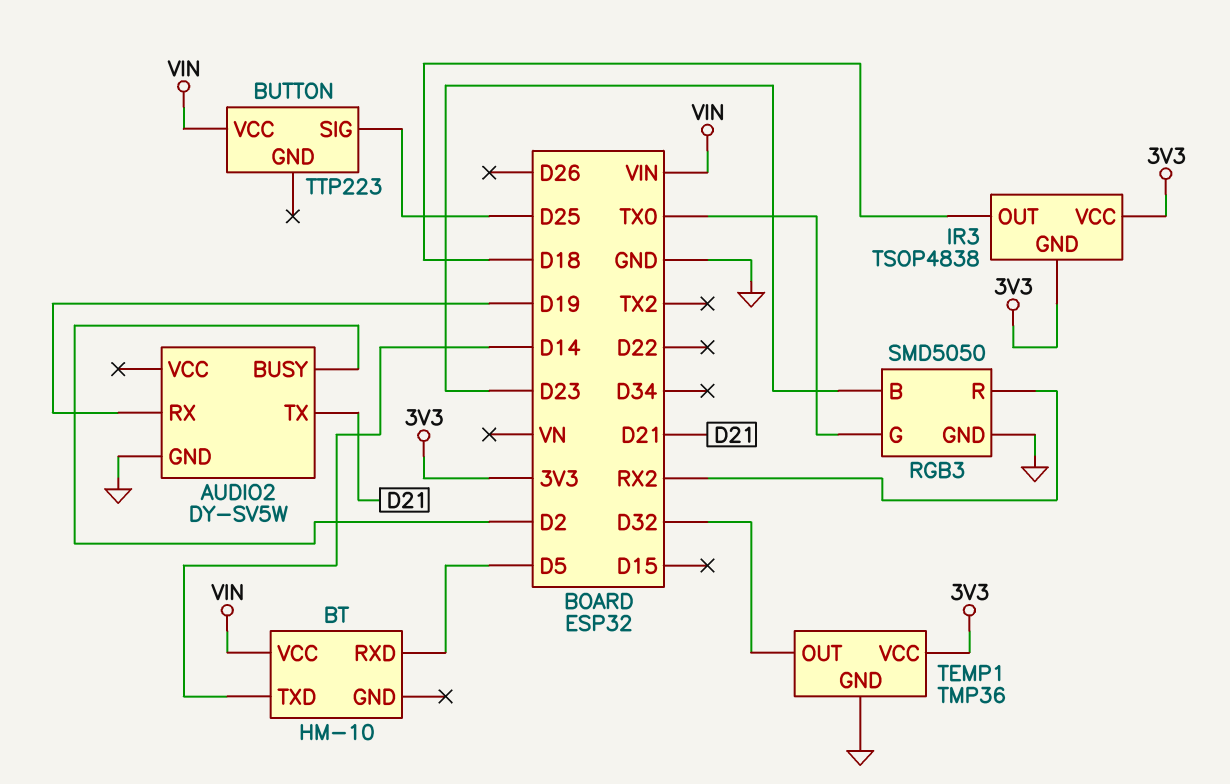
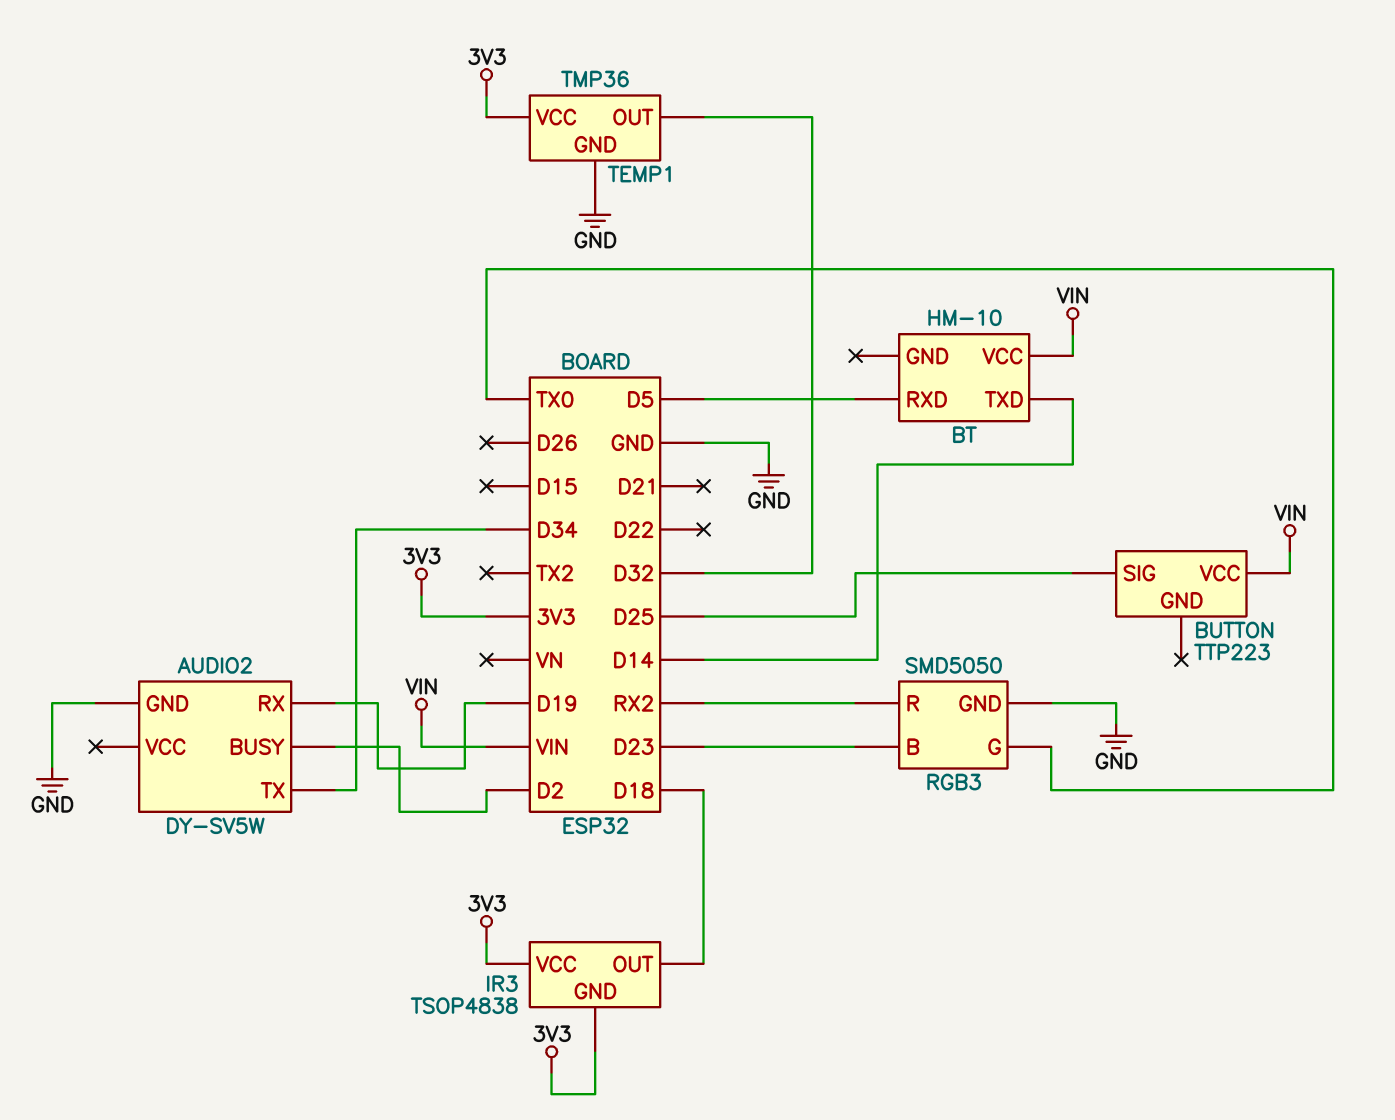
AUDIO2 pin TX: D21 -> D34

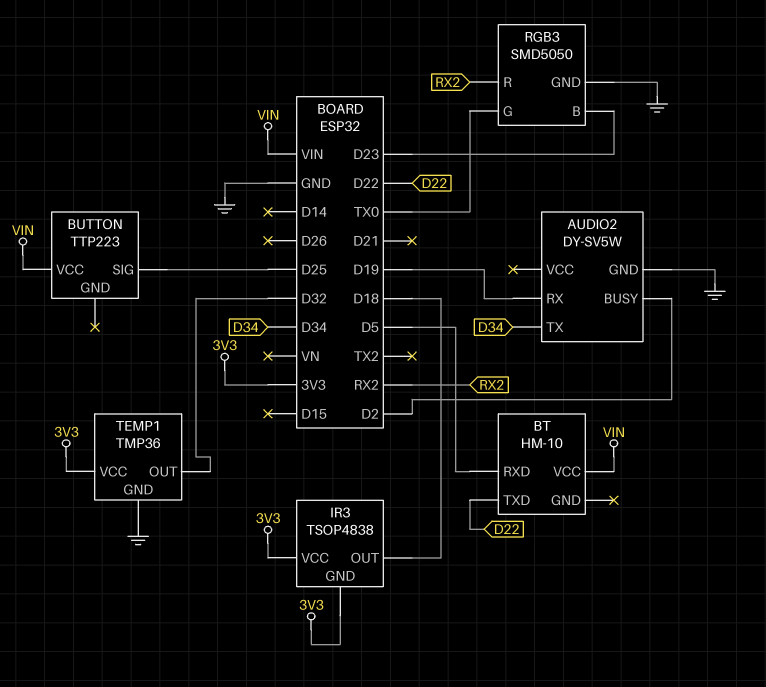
BT pin TXD: D14 -> D22

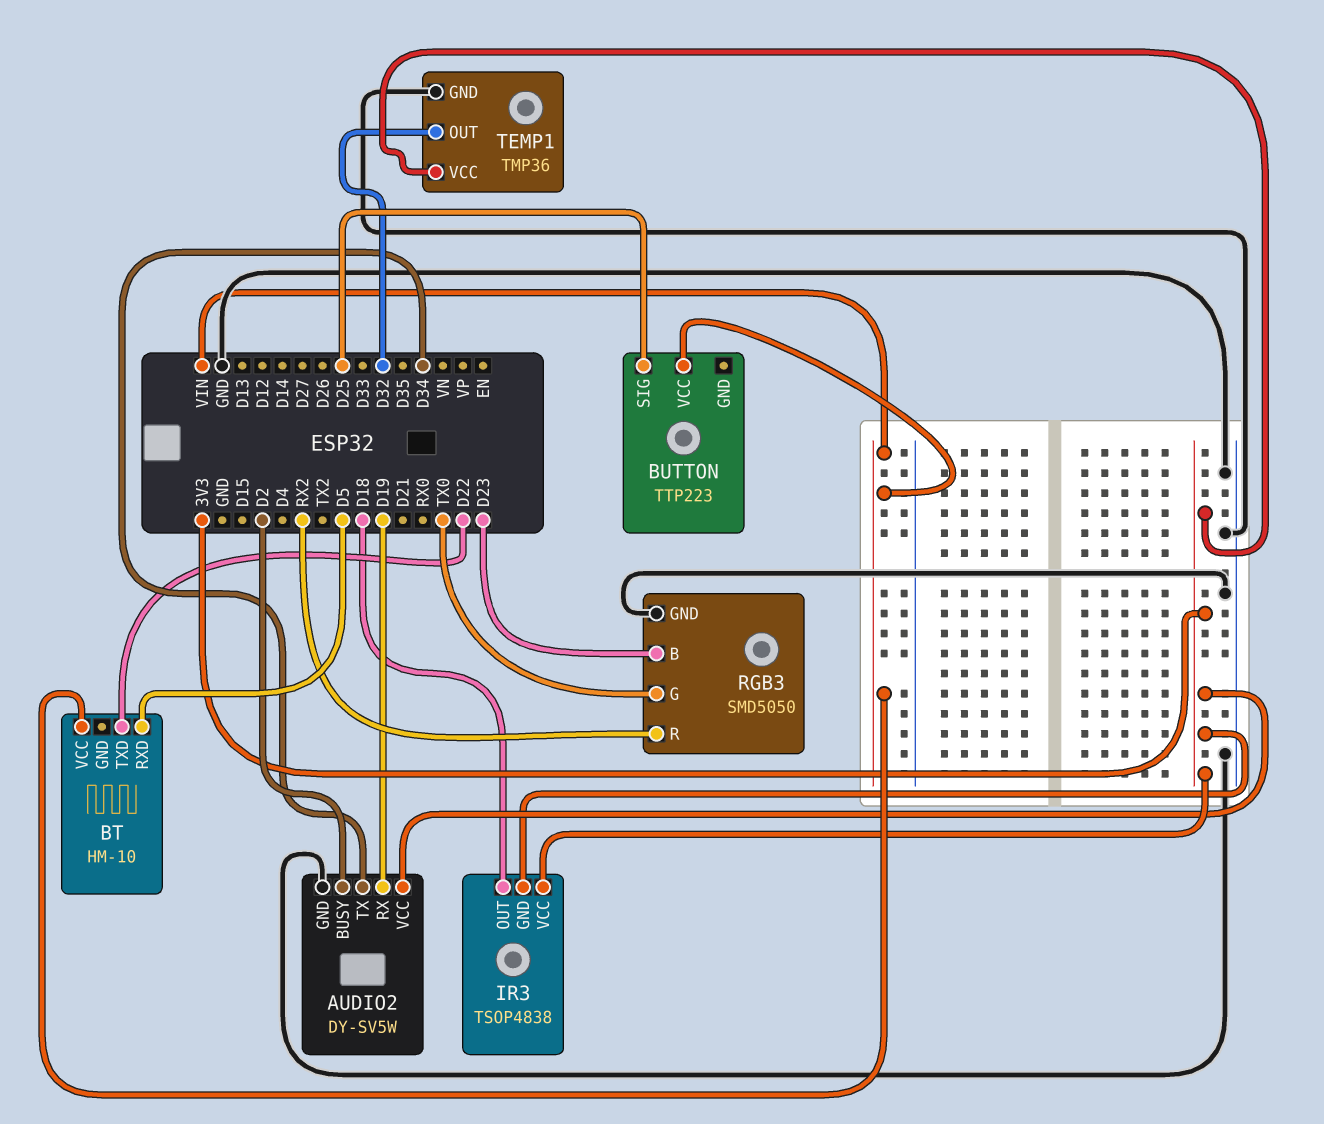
AUDIO2 pin VCC: none -> 3V3

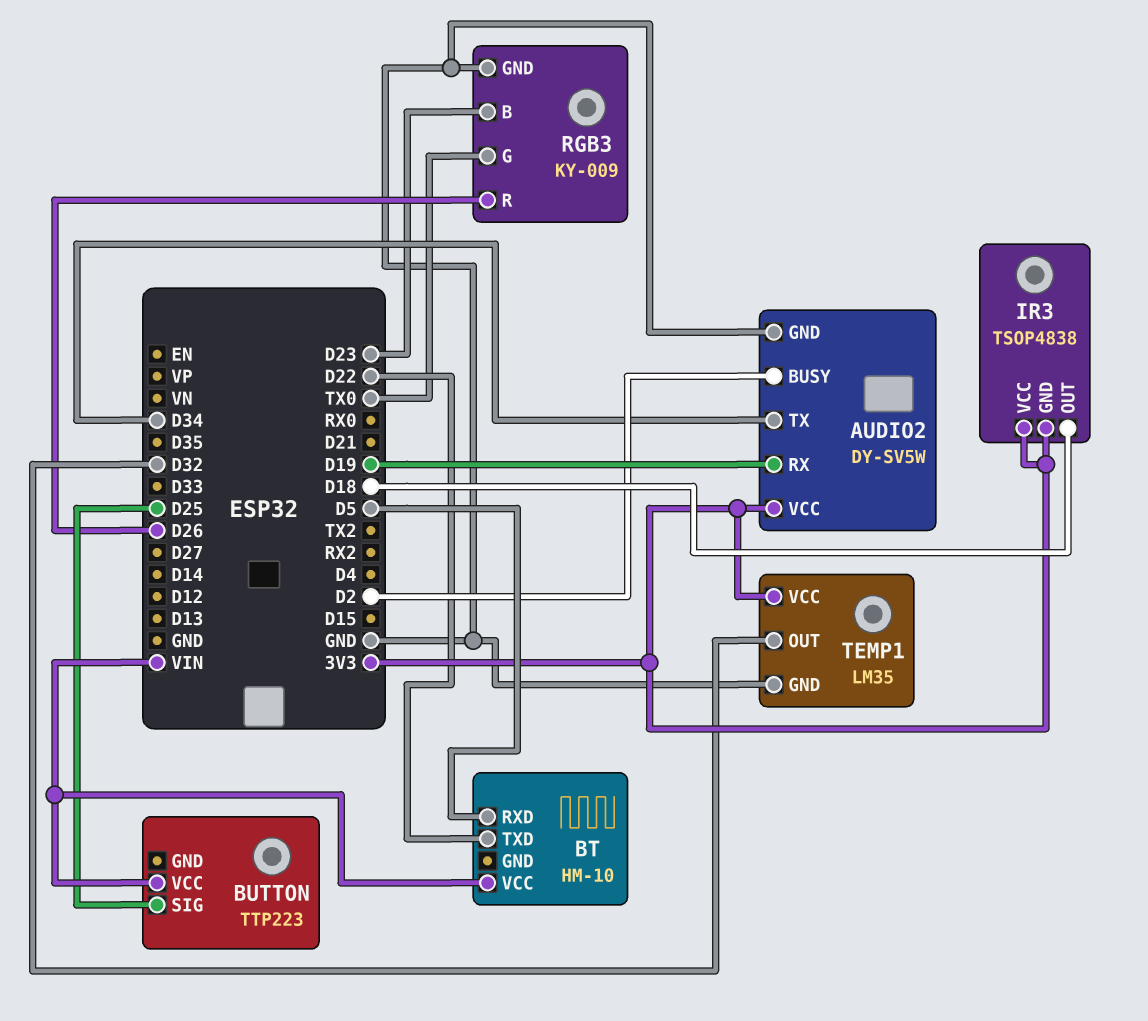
RGB3: SMD5050 -> KY-009
RGB3 pin R: RX2 -> D26
TEMP1: TMP36 -> LM35

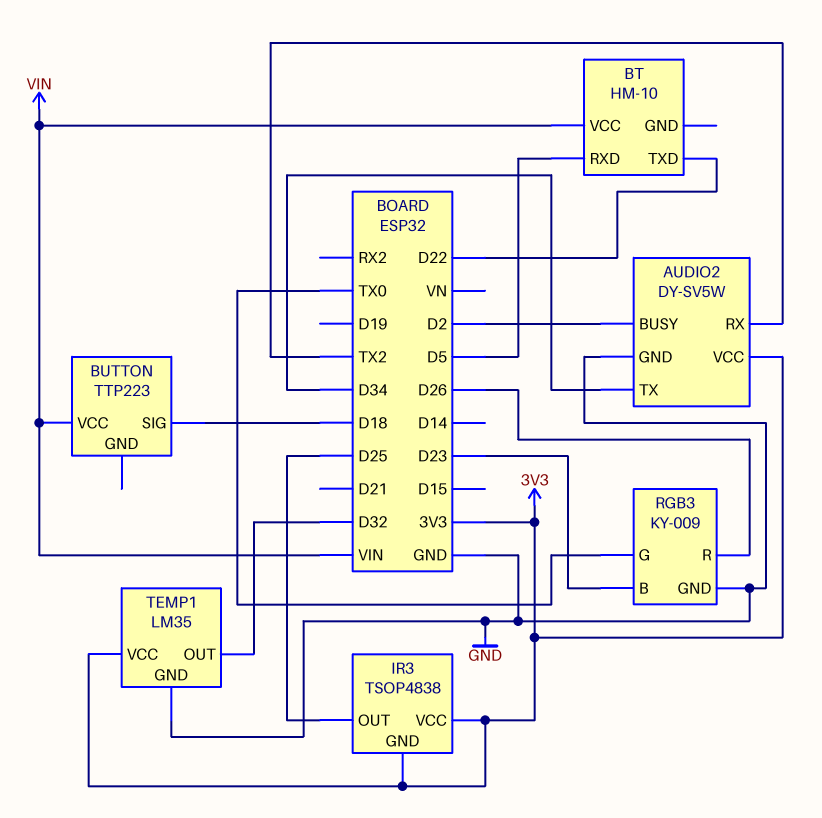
AUDIO2 pin RX: D19 -> TX2
BUTTON pin SIG: D25 -> D18
IR3 pin OUT: D18 -> D25

